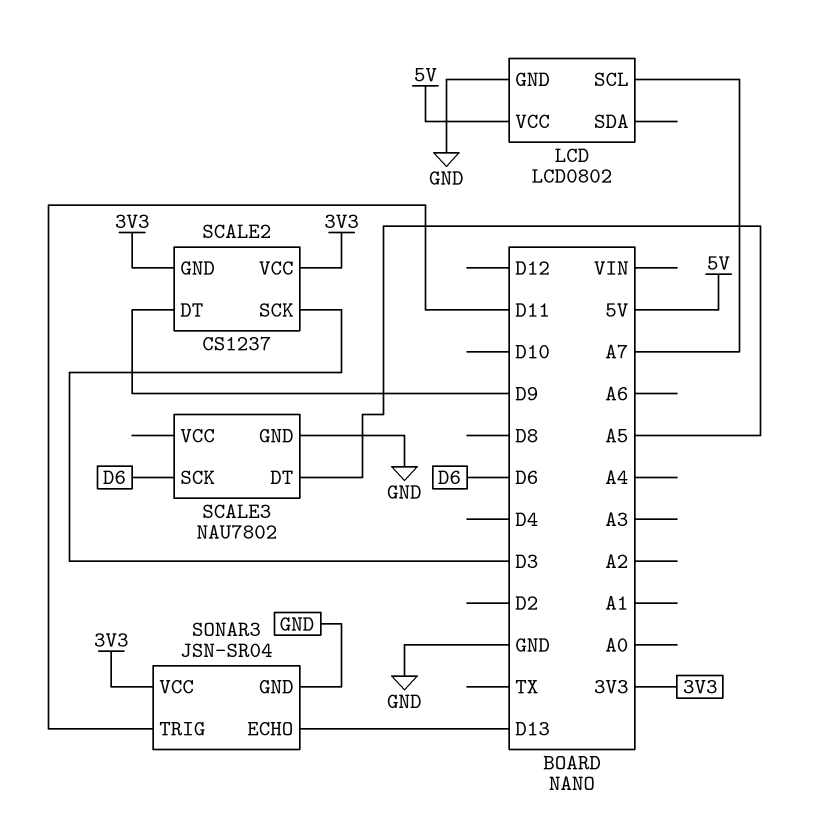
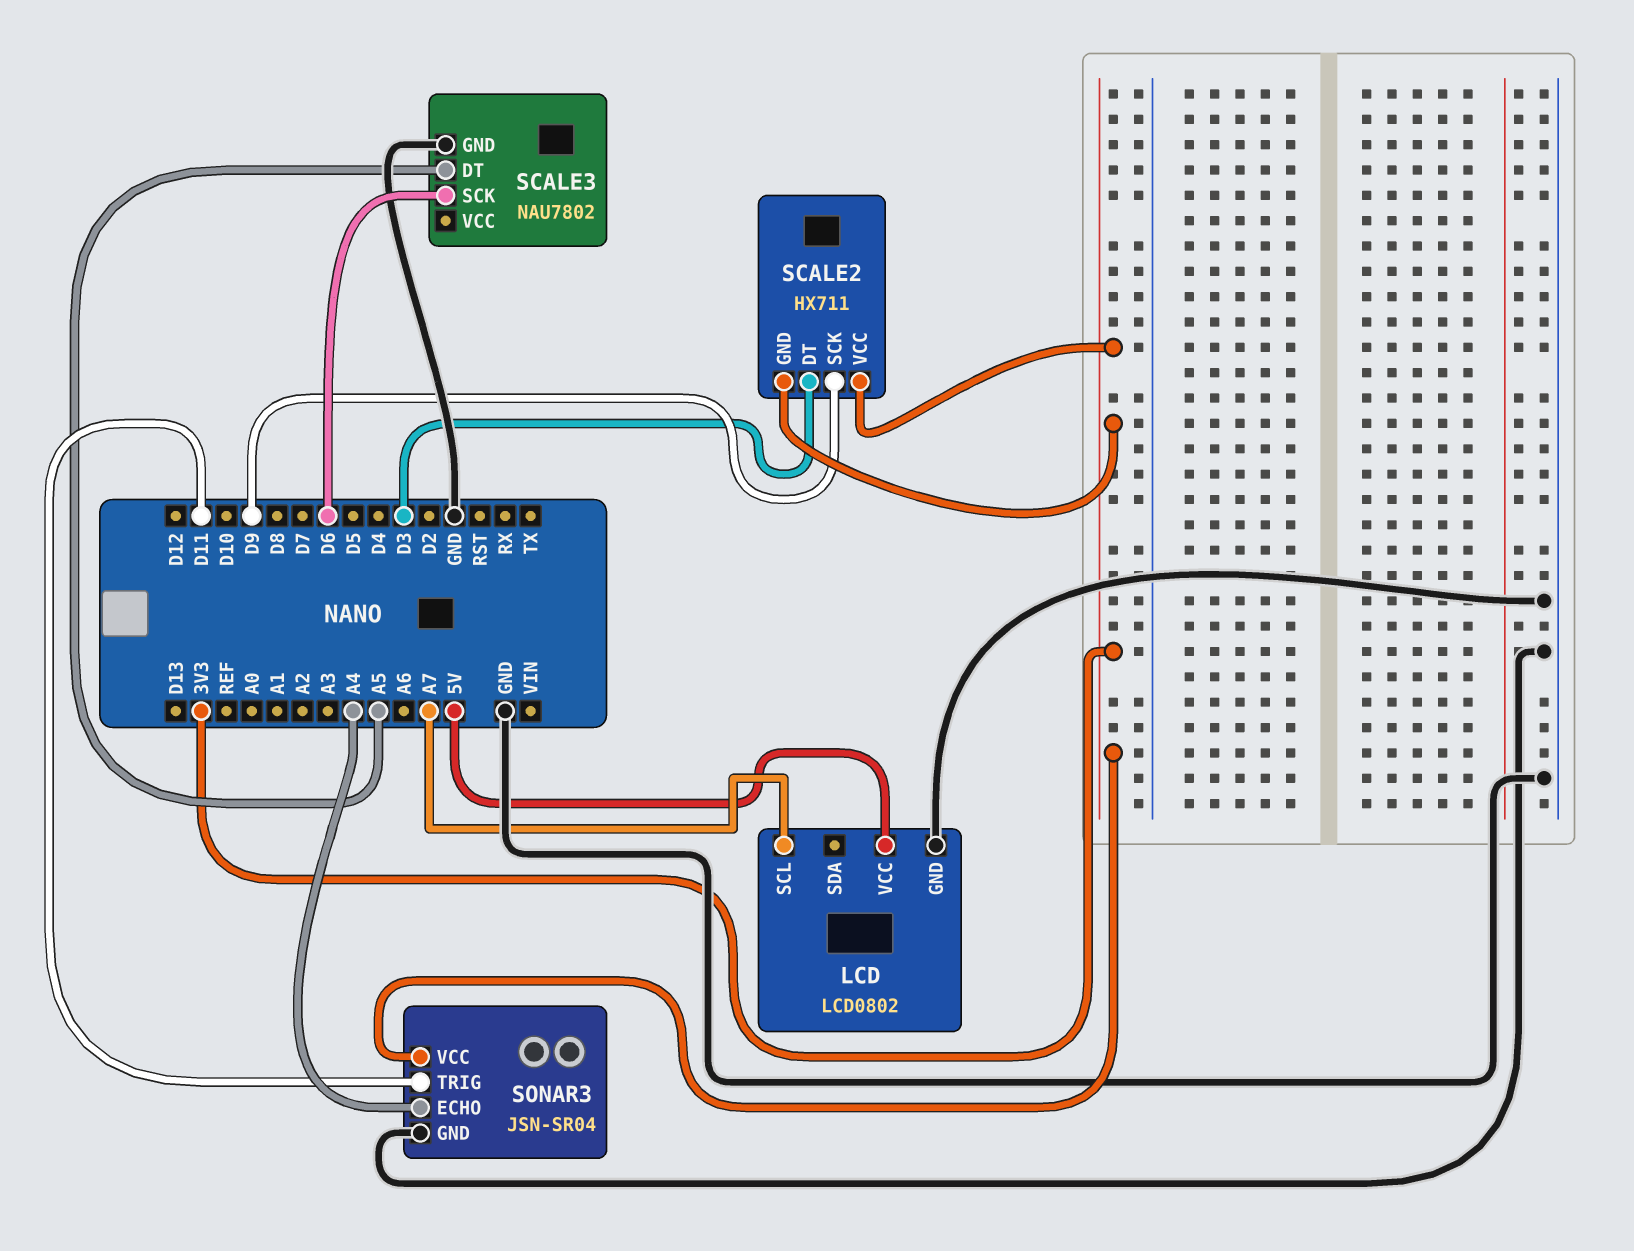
SCALE2: CS1237 -> HX711
SCALE2 pin DT: D9 -> D3
SCALE2 pin SCK: D3 -> D9
SONAR3 pin ECHO: D13 -> A4

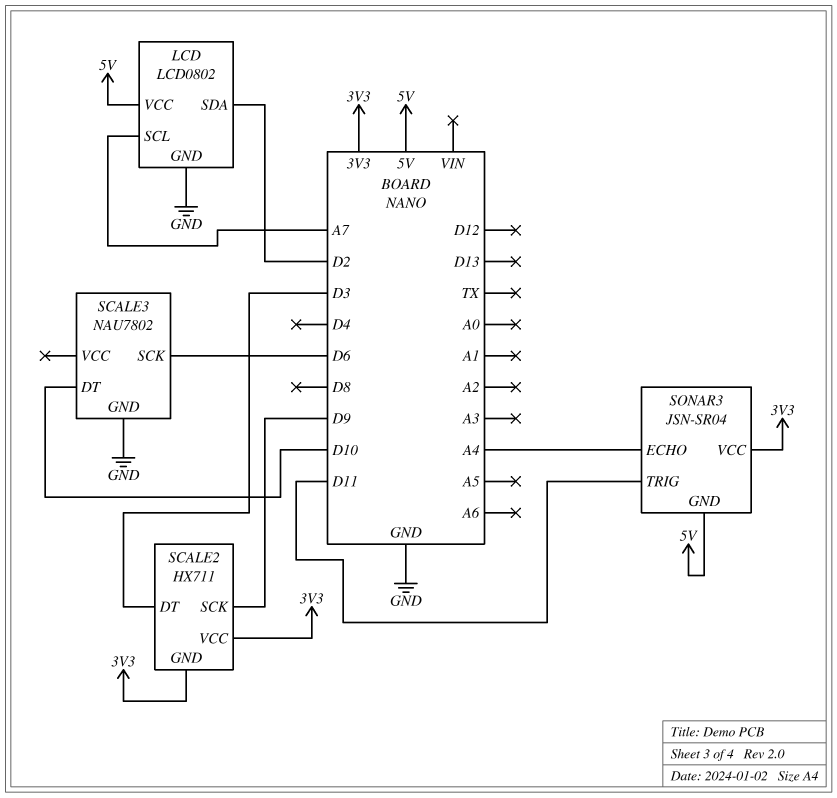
LCD pin SDA: none -> D2
SCALE3 pin DT: A5 -> D10
SONAR3 pin GND: GND -> 5V

